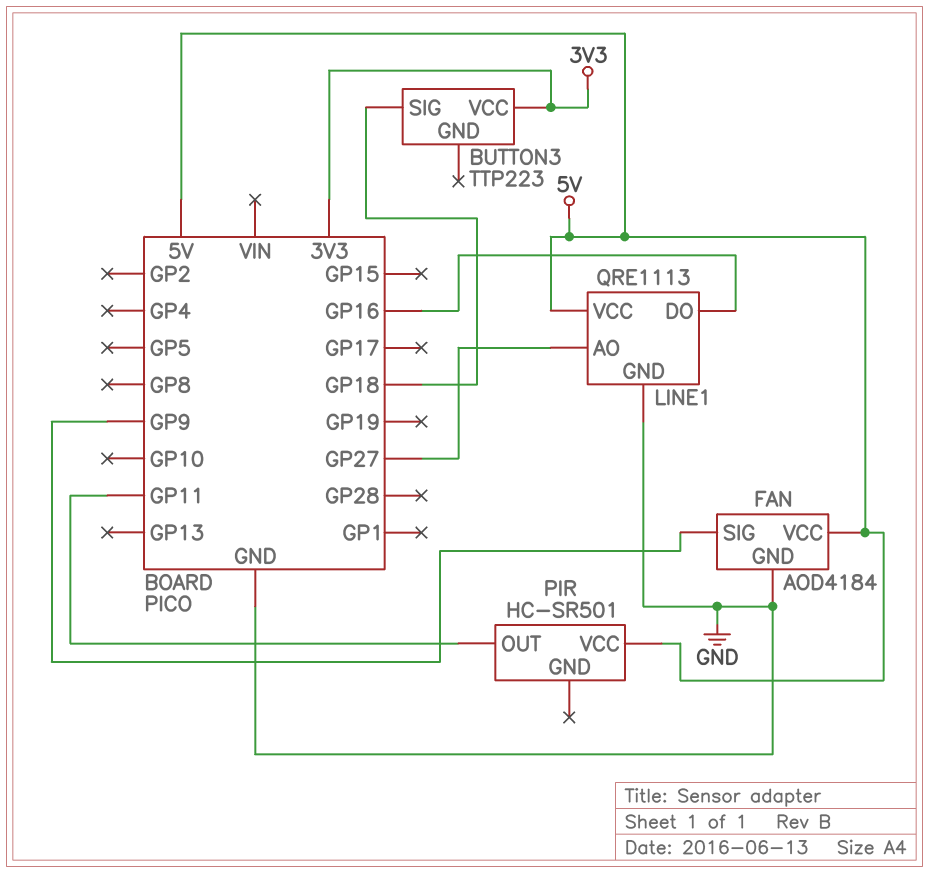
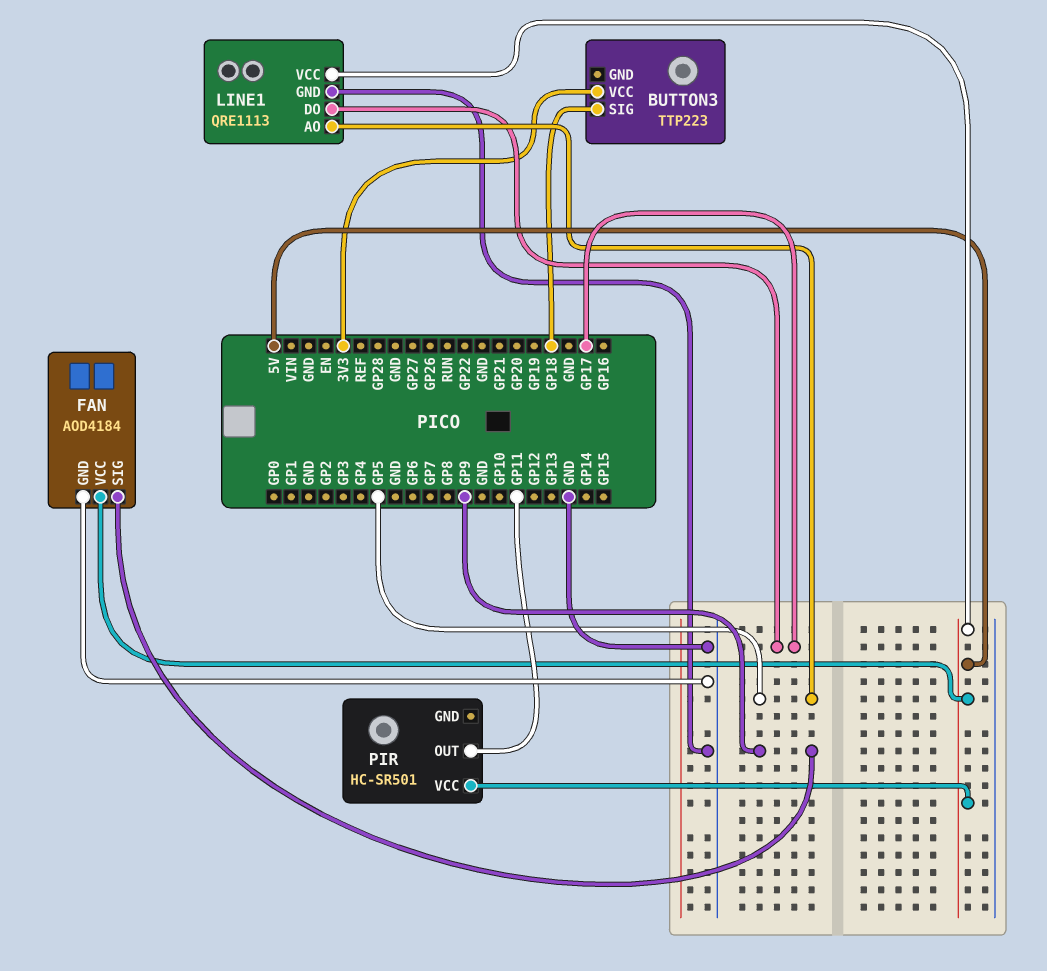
LINE1 pin AO: GP27 -> GP5
LINE1 pin DO: GP16 -> GP17

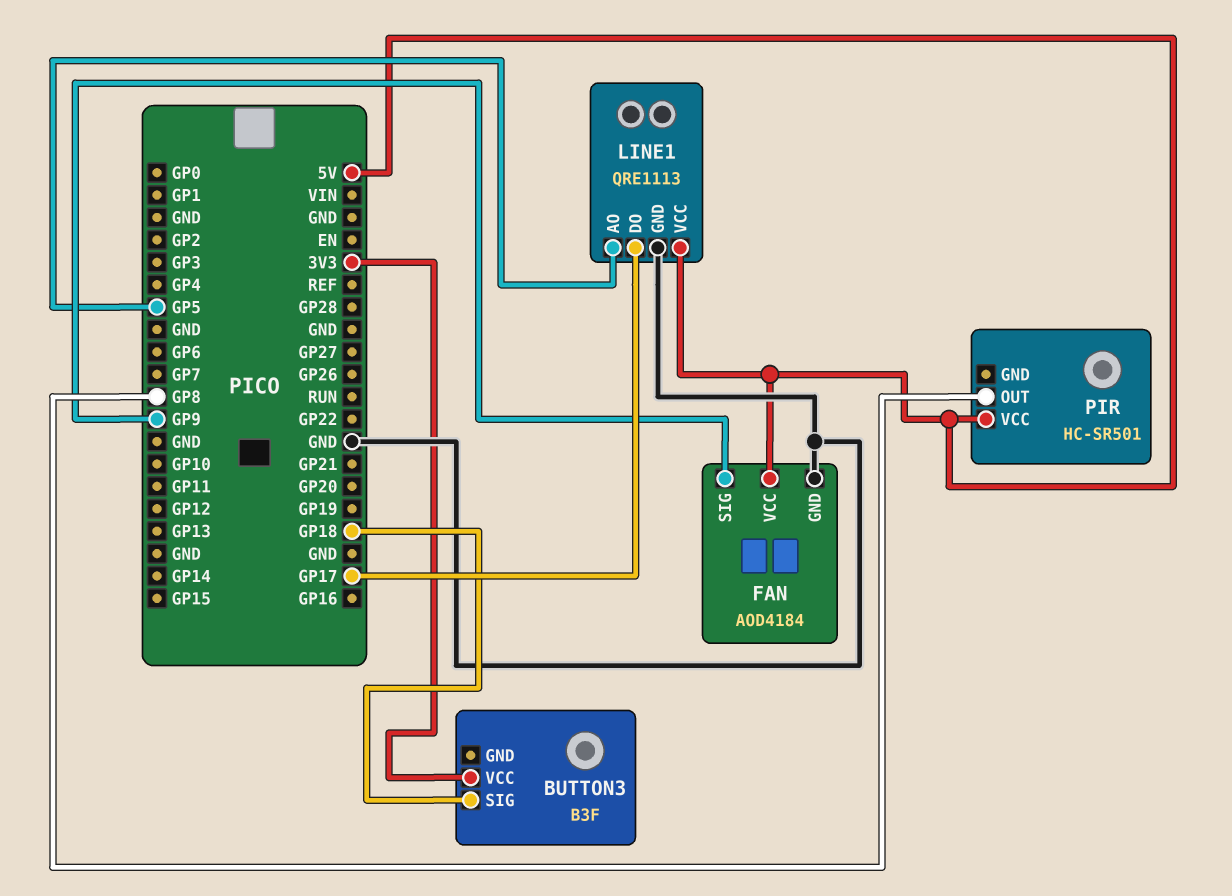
BUTTON3: TTP223 -> B3F
PIR pin OUT: GP11 -> GP8

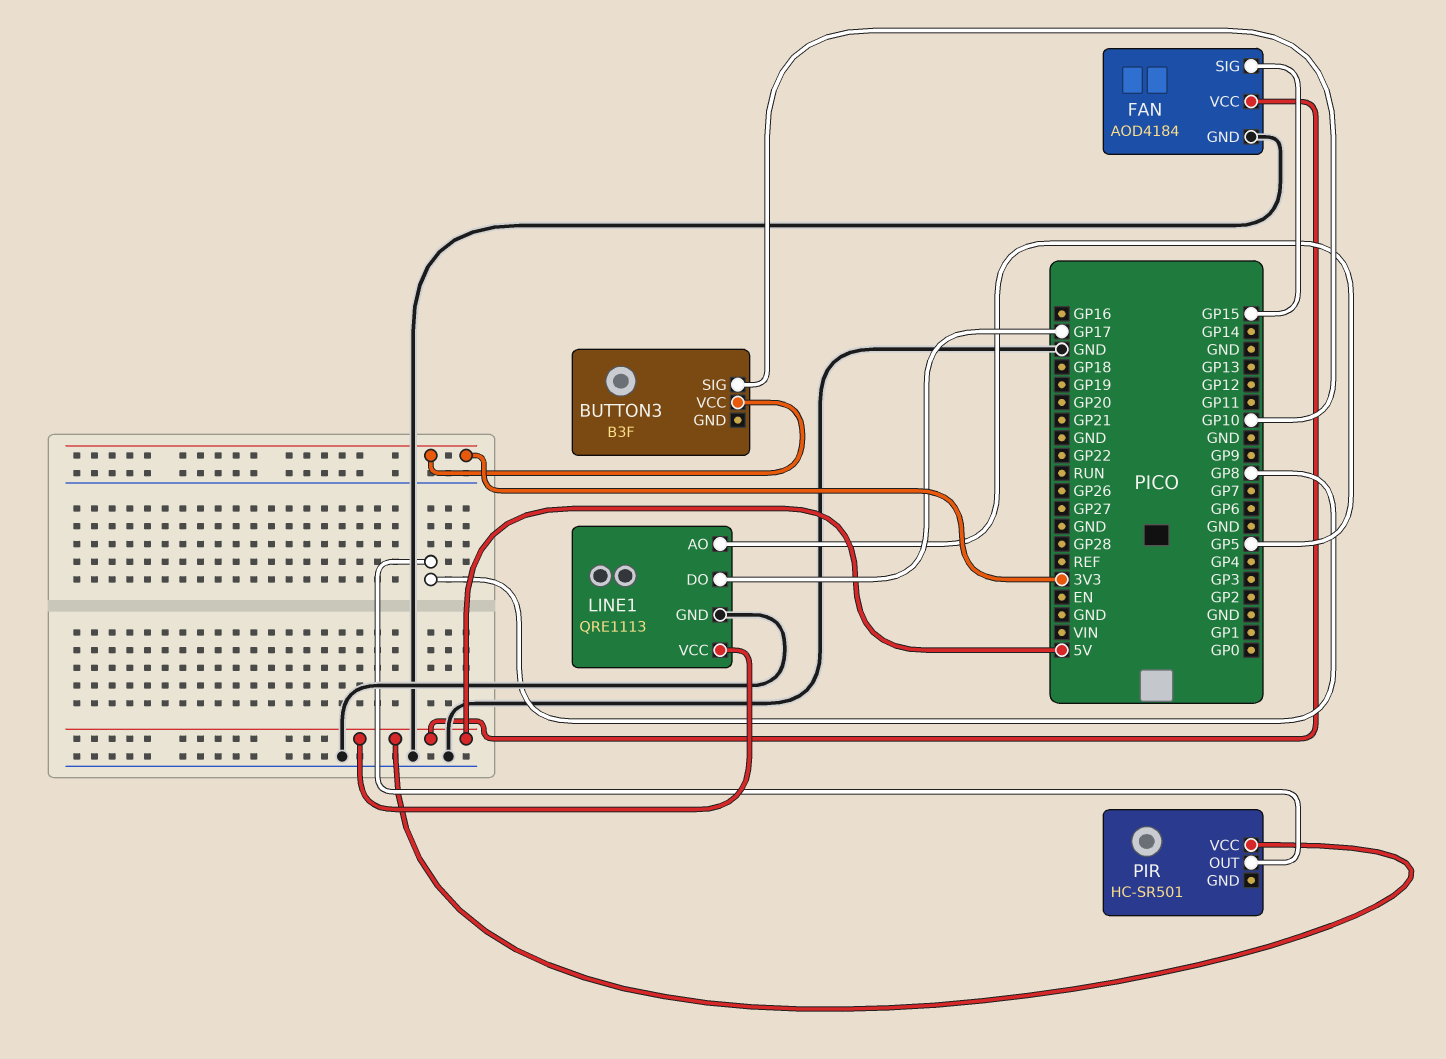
BUTTON3 pin SIG: GP18 -> GP10
FAN pin SIG: GP9 -> GP15

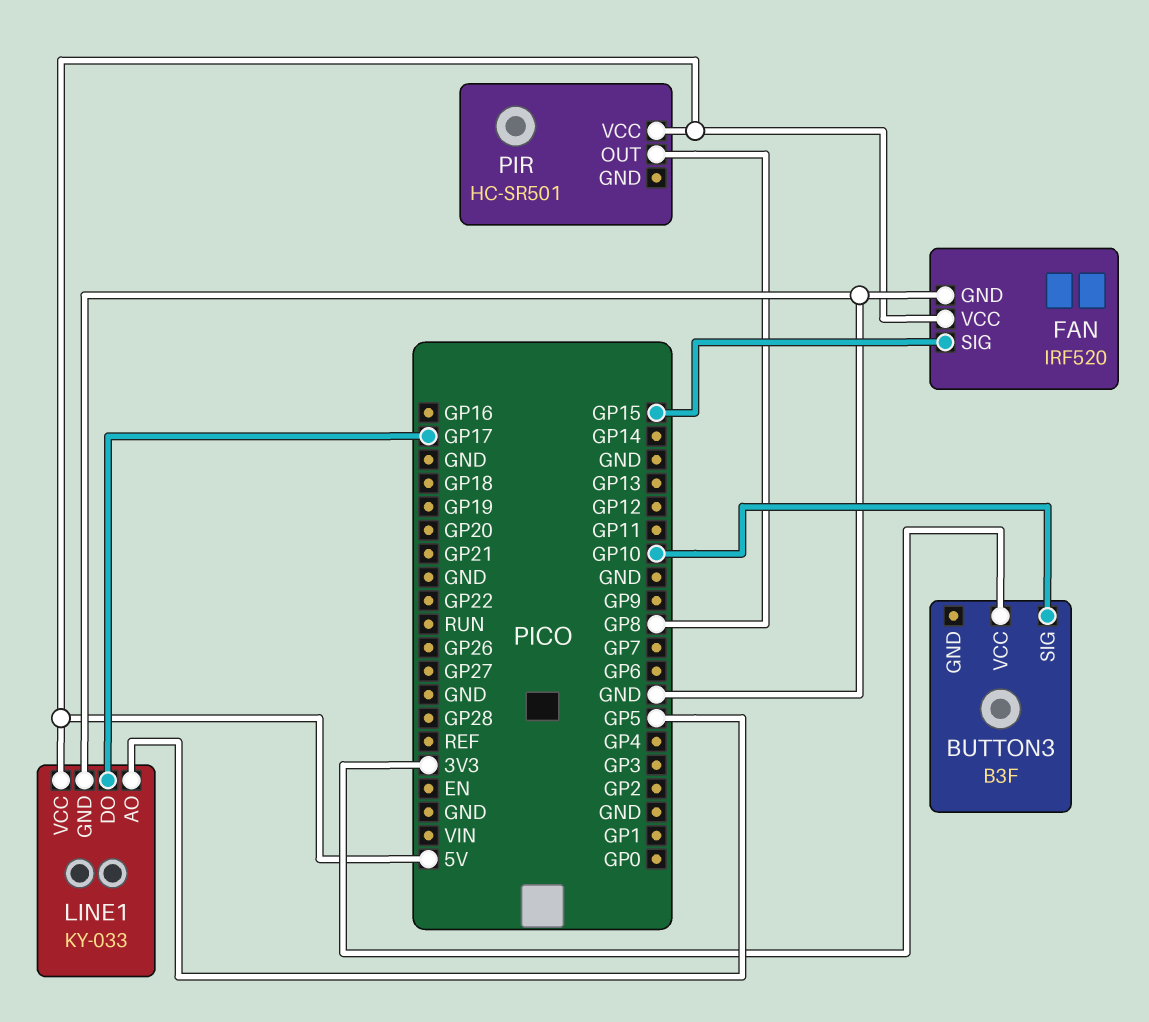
FAN: AOD4184 -> IRF520
LINE1: QRE1113 -> KY-033

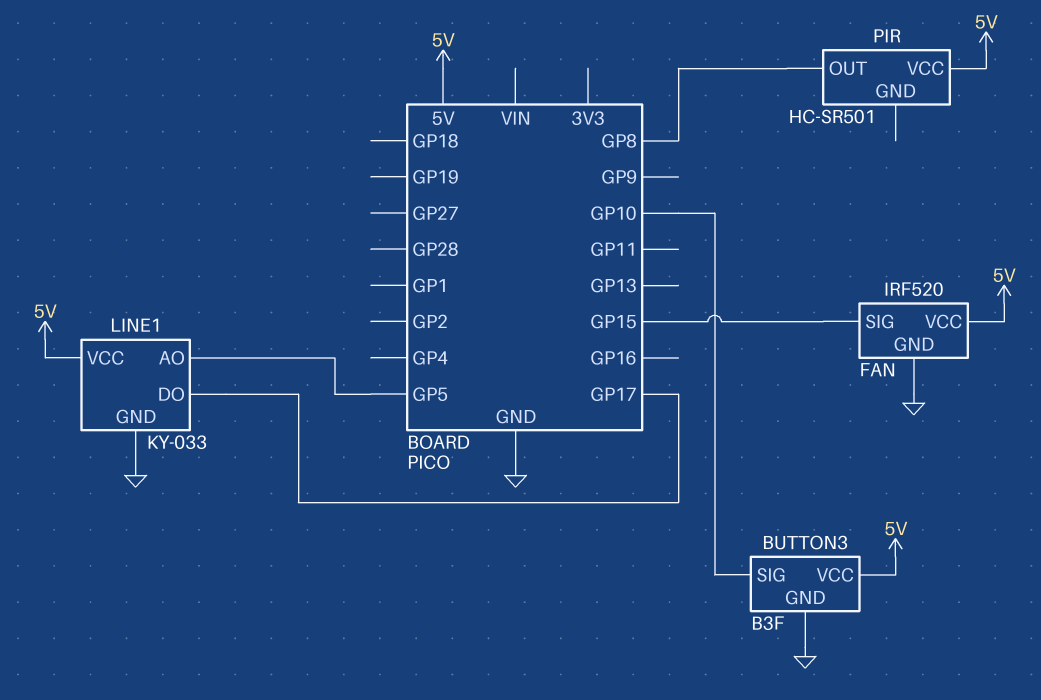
BUTTON3 pin GND: none -> GND
BUTTON3 pin VCC: 3V3 -> 5V

